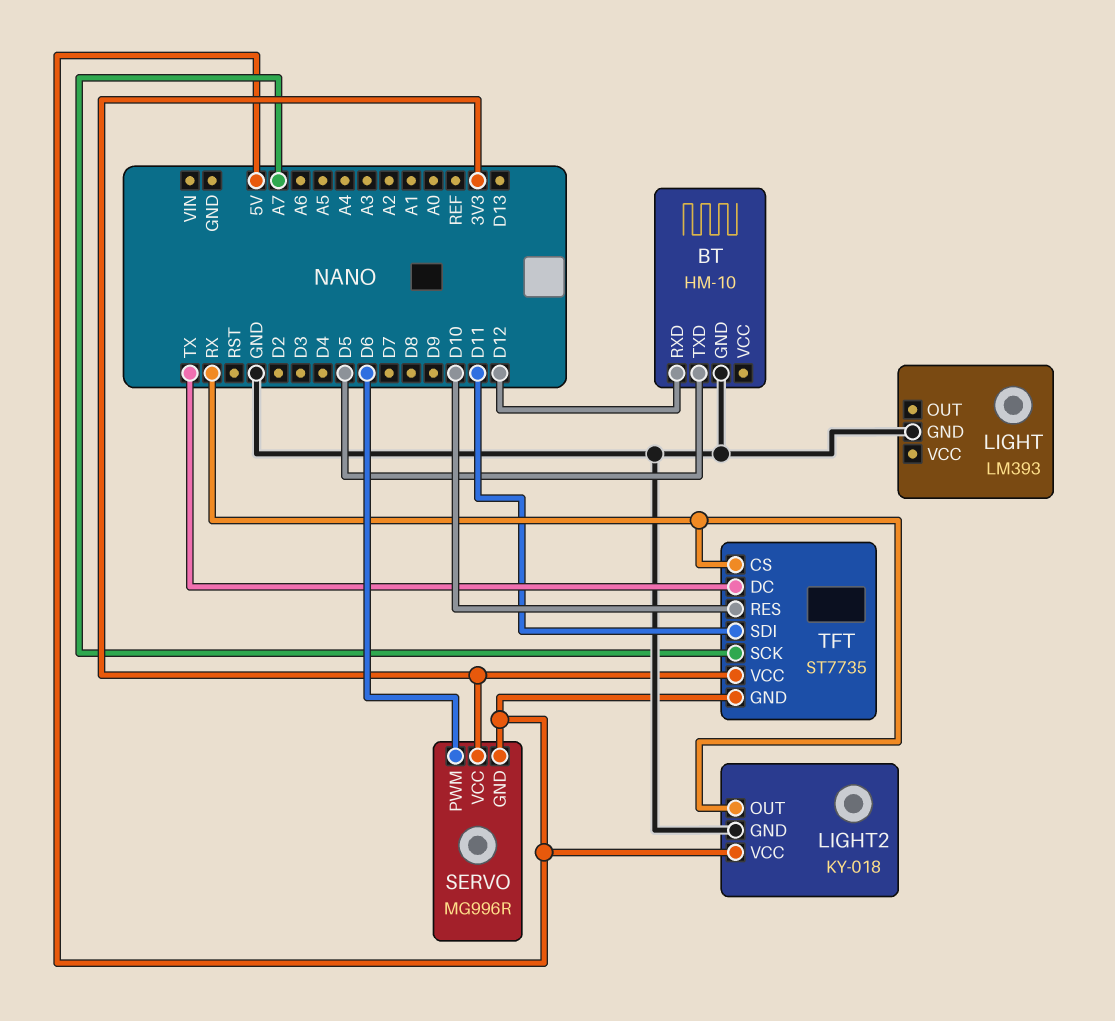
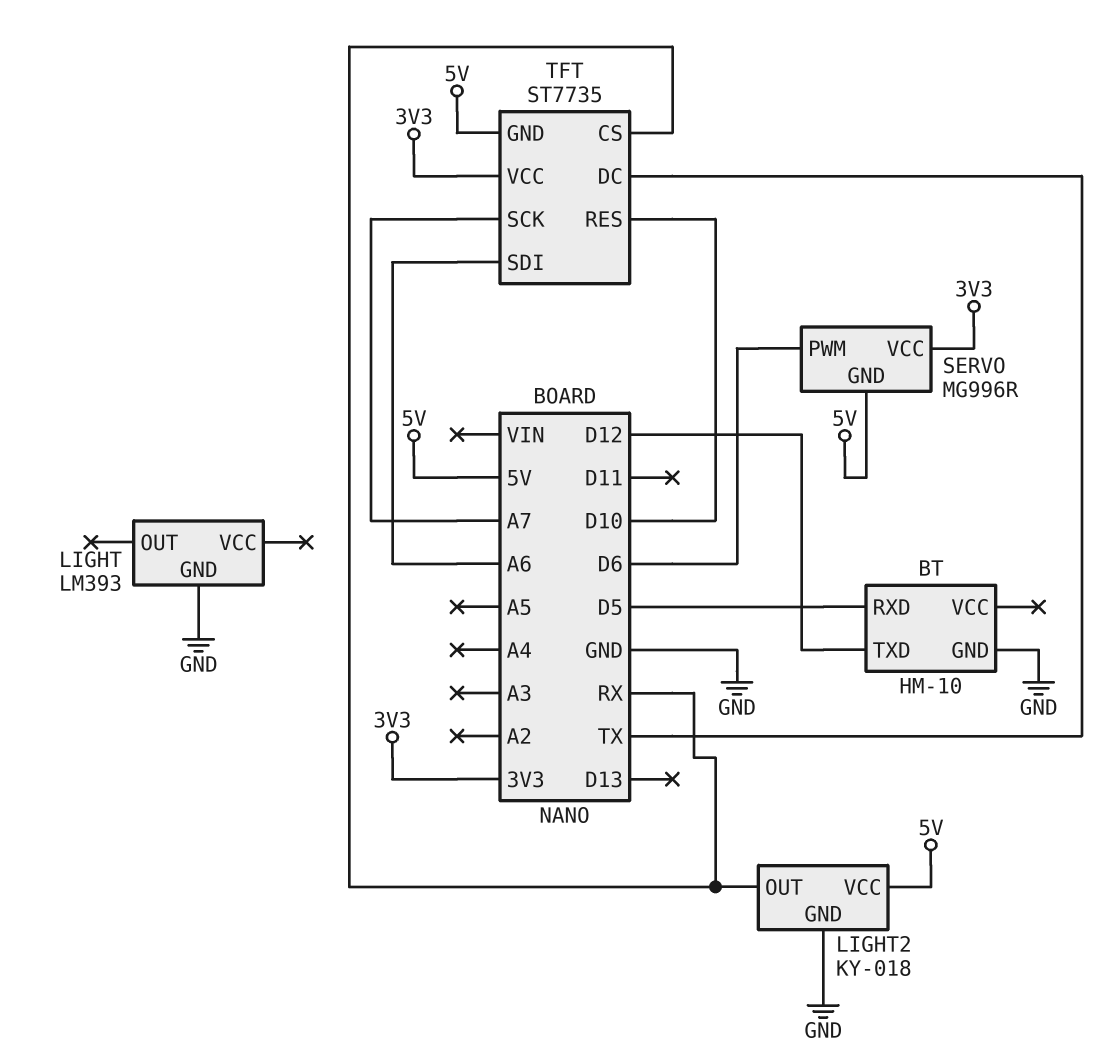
BT pin RXD: D12 -> D5
BT pin TXD: D5 -> D12
TFT pin SDI: D11 -> A6

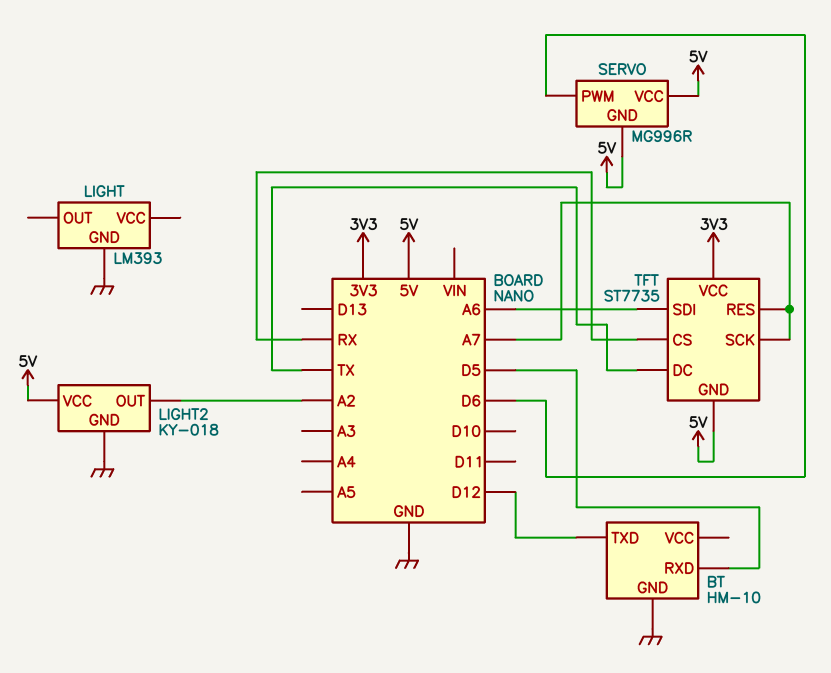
LIGHT2 pin OUT: RX -> A2
SERVO pin VCC: 3V3 -> 5V
TFT pin RES: D10 -> A7

